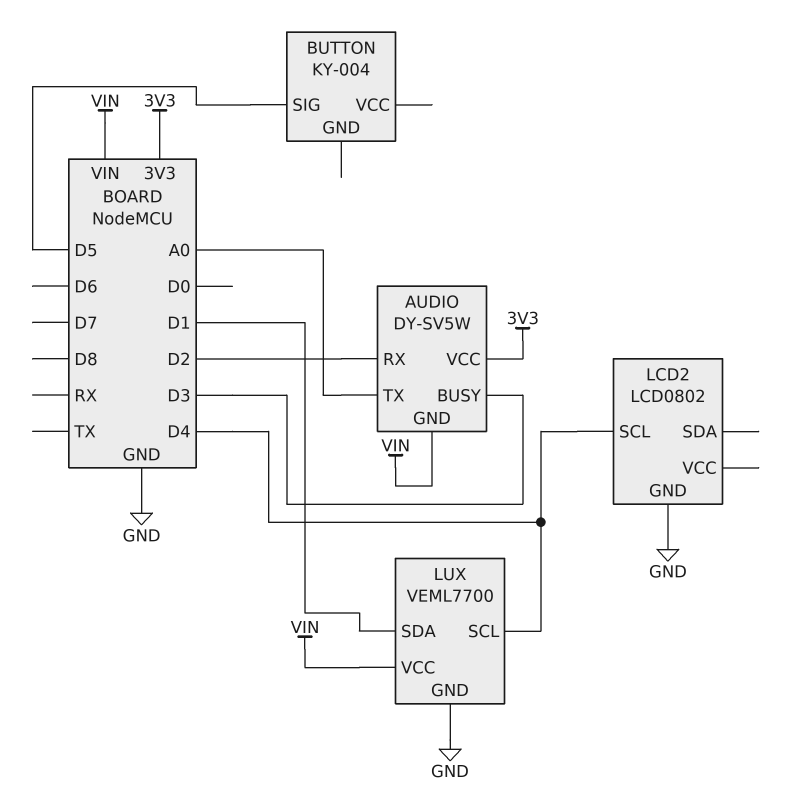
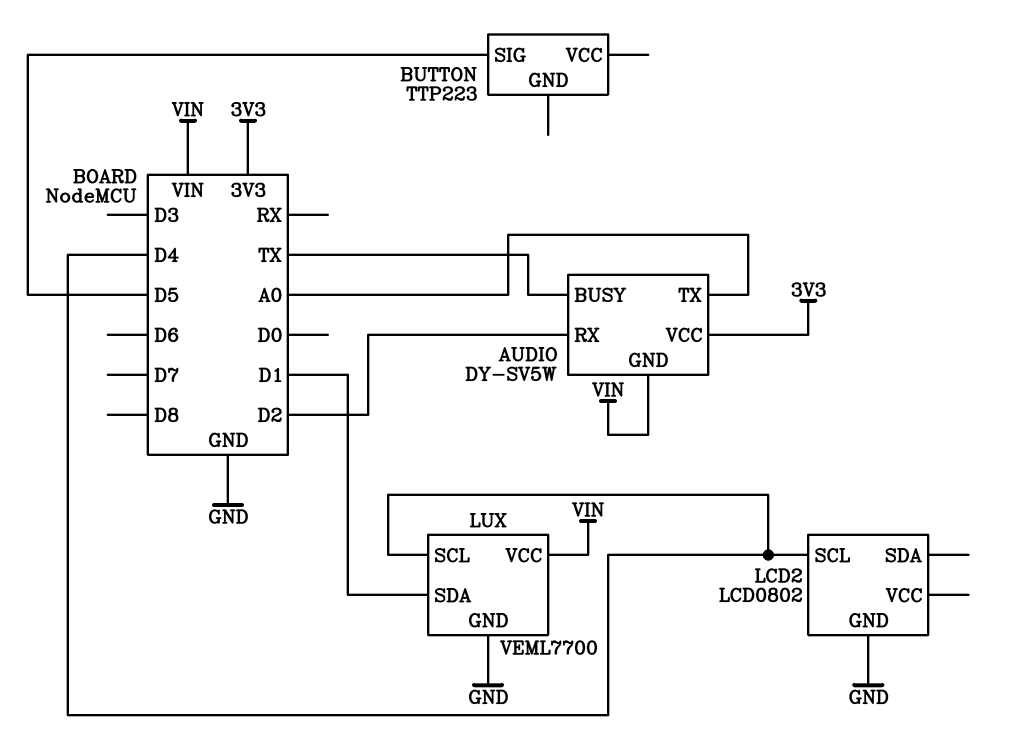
AUDIO pin BUSY: D3 -> TX
BUTTON: KY-004 -> TTP223

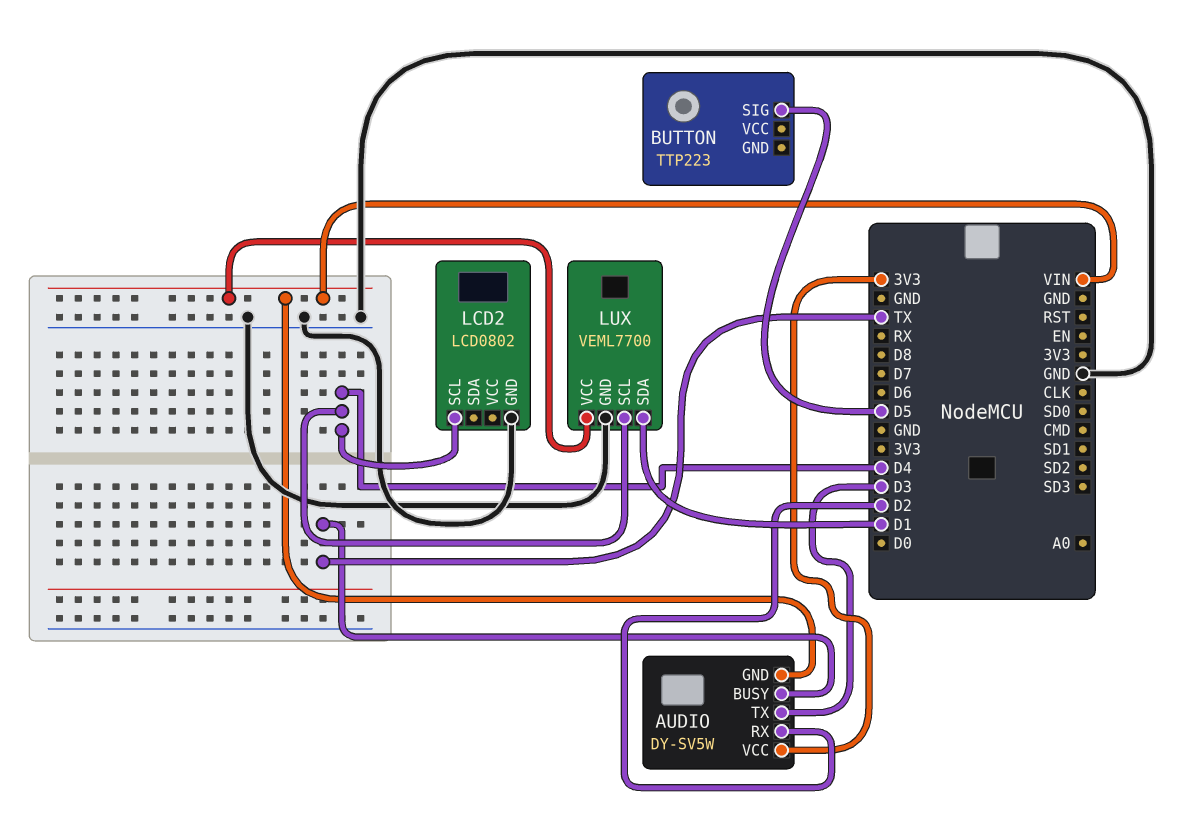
AUDIO pin TX: A0 -> D3

